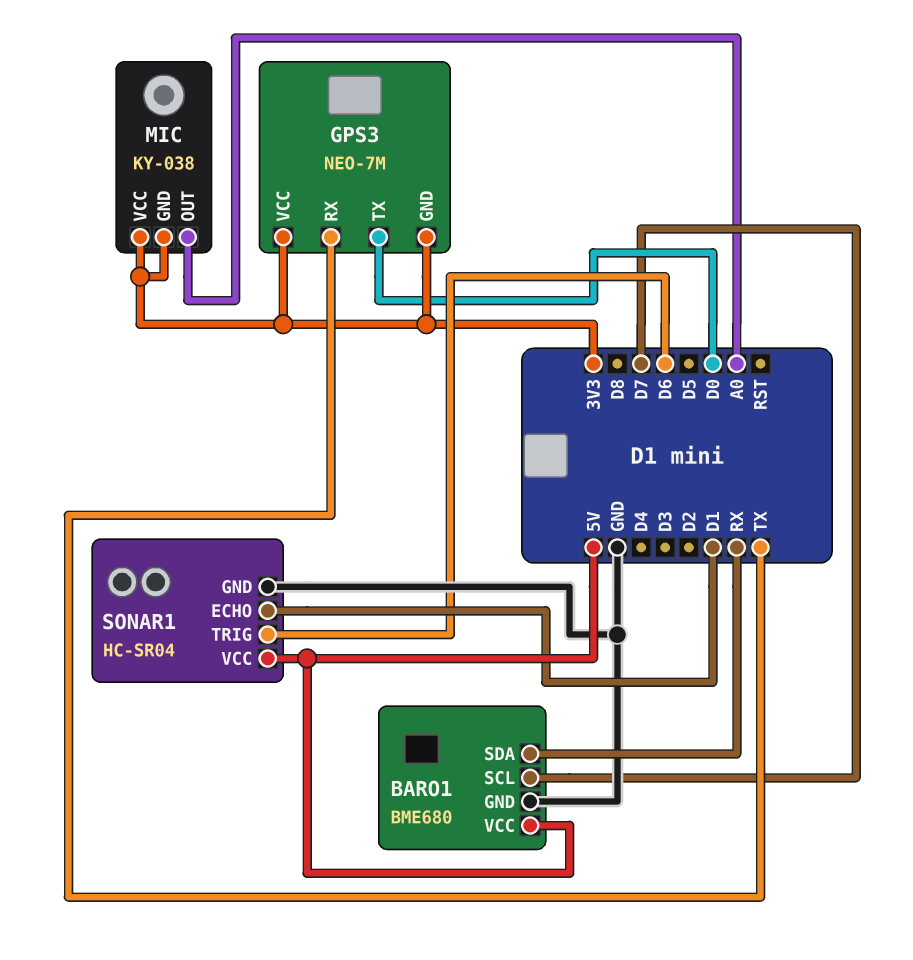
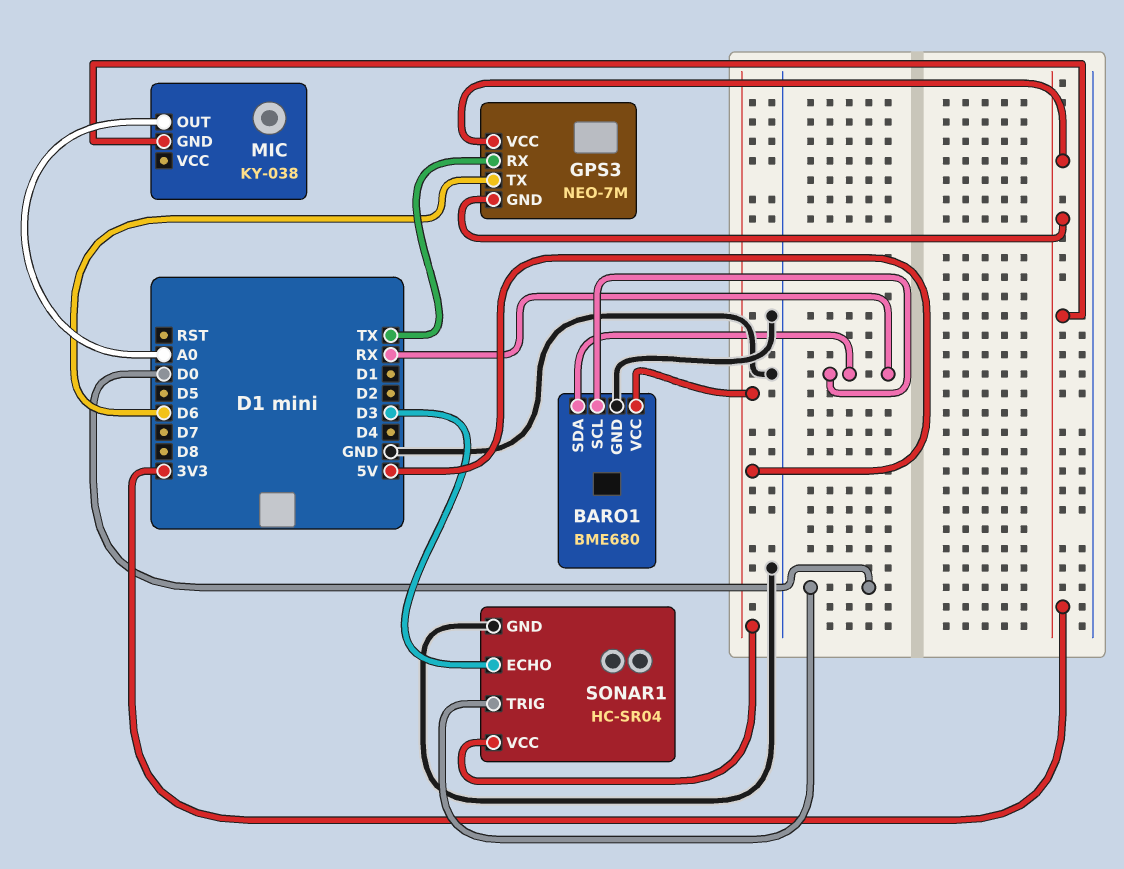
BARO1 pin SCL: D7 -> RX
GPS3 pin TX: D0 -> D6
MIC pin VCC: 3V3 -> none
SONAR1 pin ECHO: D1 -> D3
SONAR1 pin TRIG: D6 -> D0

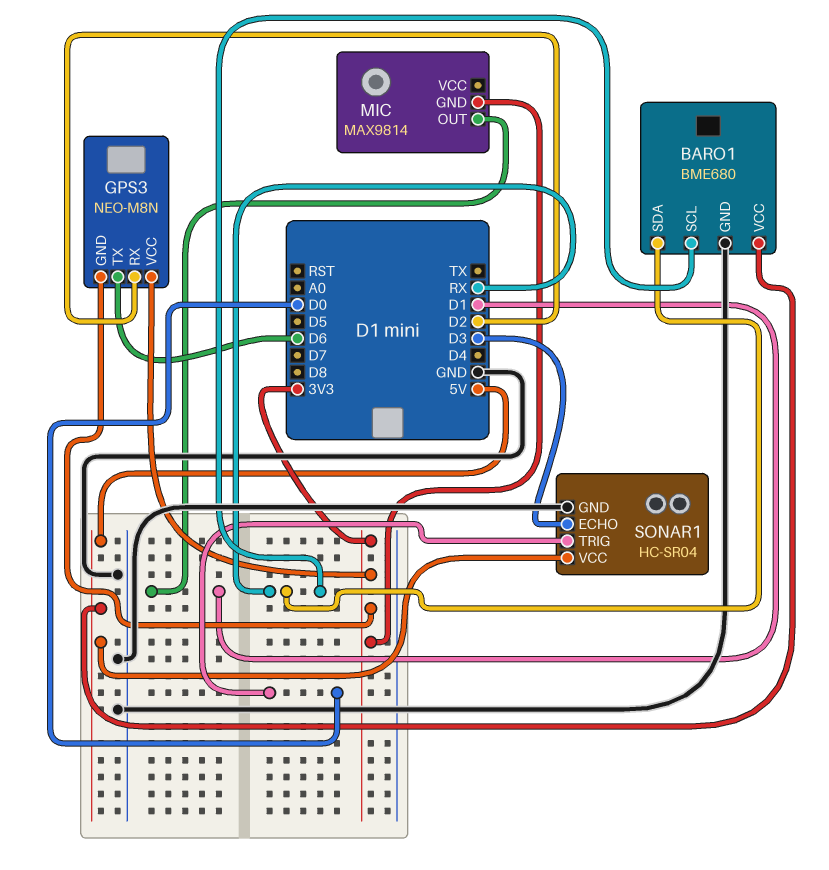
GPS3: NEO-7M -> NEO-M8N
GPS3 pin RX: TX -> D2
MIC: KY-038 -> MAX9814
MIC pin OUT: A0 -> D1

